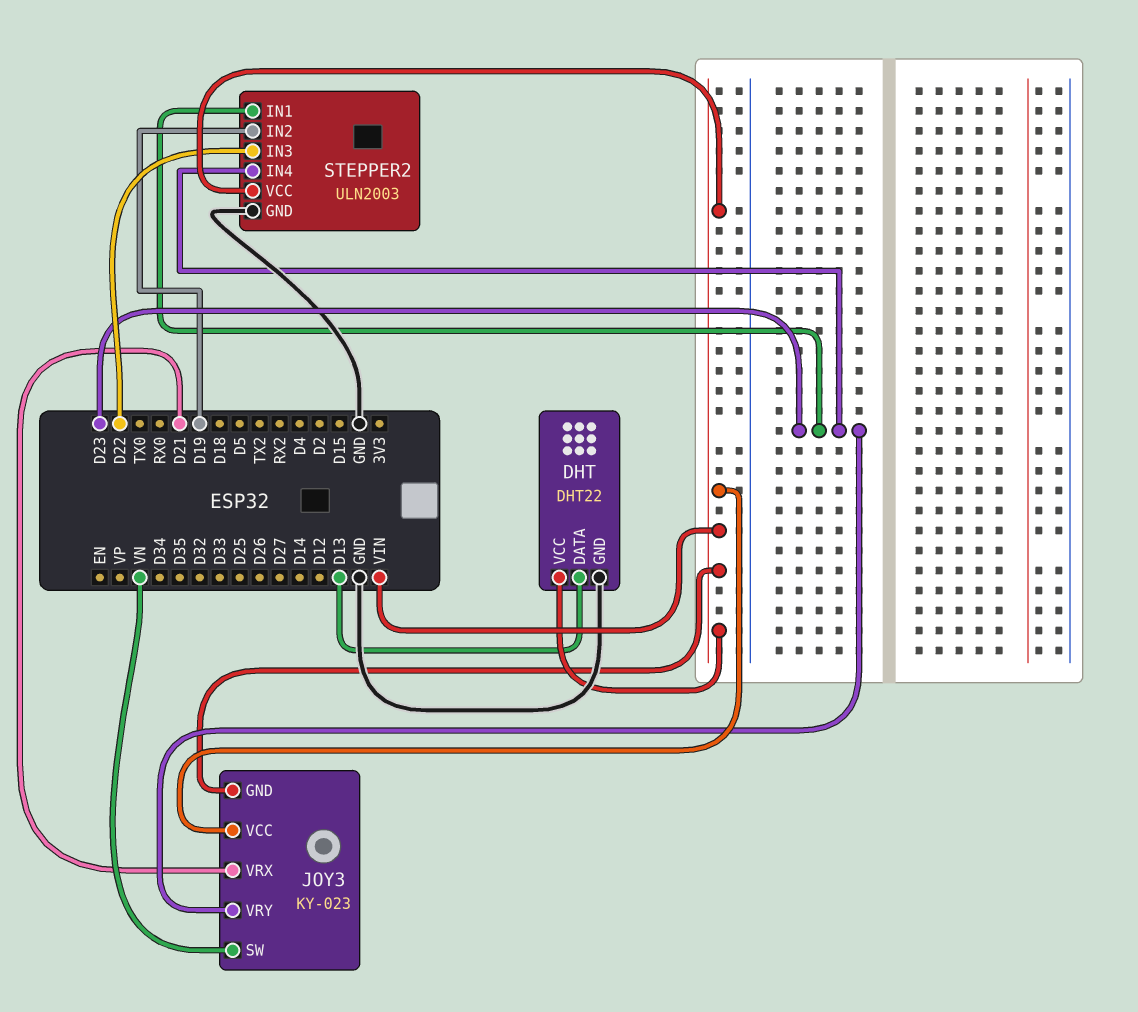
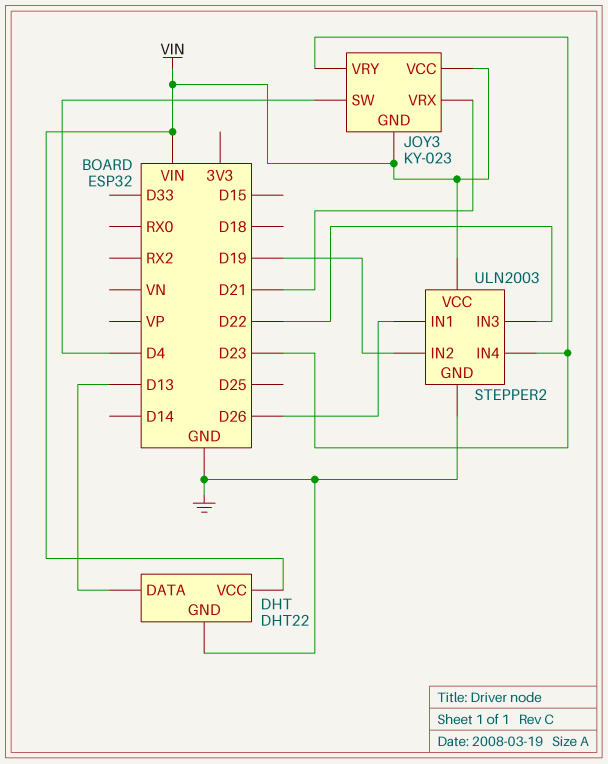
JOY3 pin SW: VN -> D4
STEPPER2 pin IN1: D23 -> D26

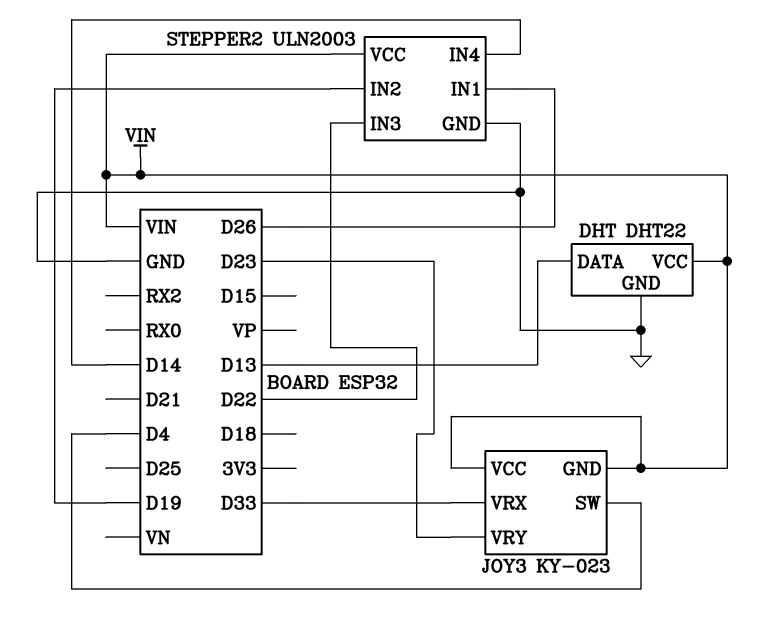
JOY3 pin VRX: D21 -> D33
STEPPER2 pin IN4: D23 -> D14

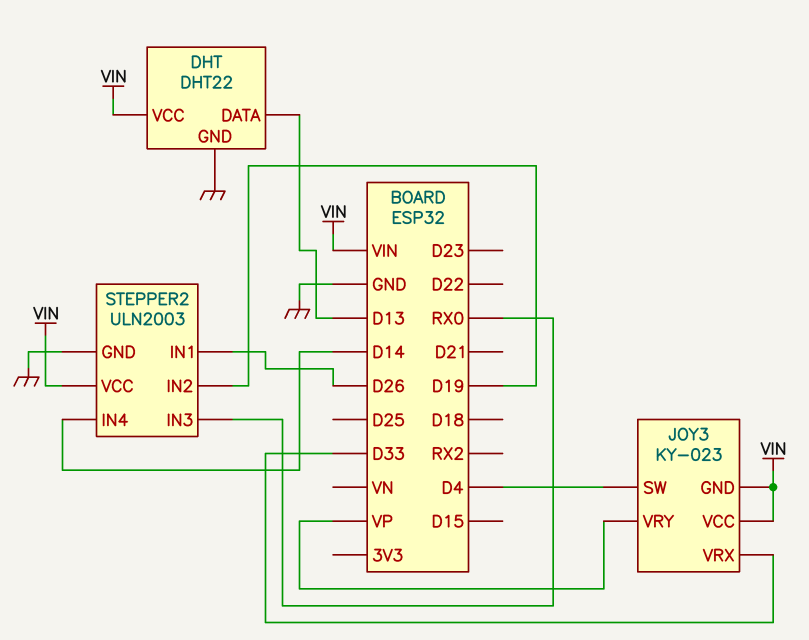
JOY3 pin VRY: D23 -> VP
STEPPER2 pin IN3: D22 -> RX0

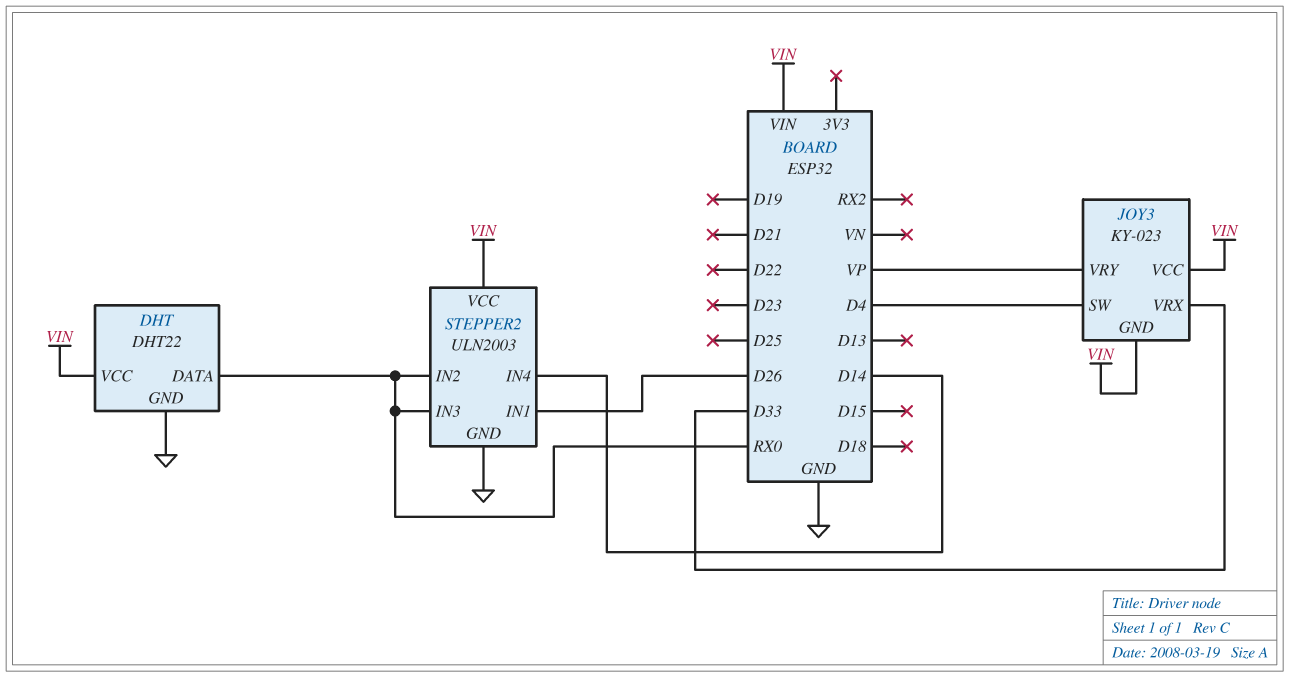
DHT pin DATA: D13 -> RX0
STEPPER2 pin IN2: D19 -> RX0

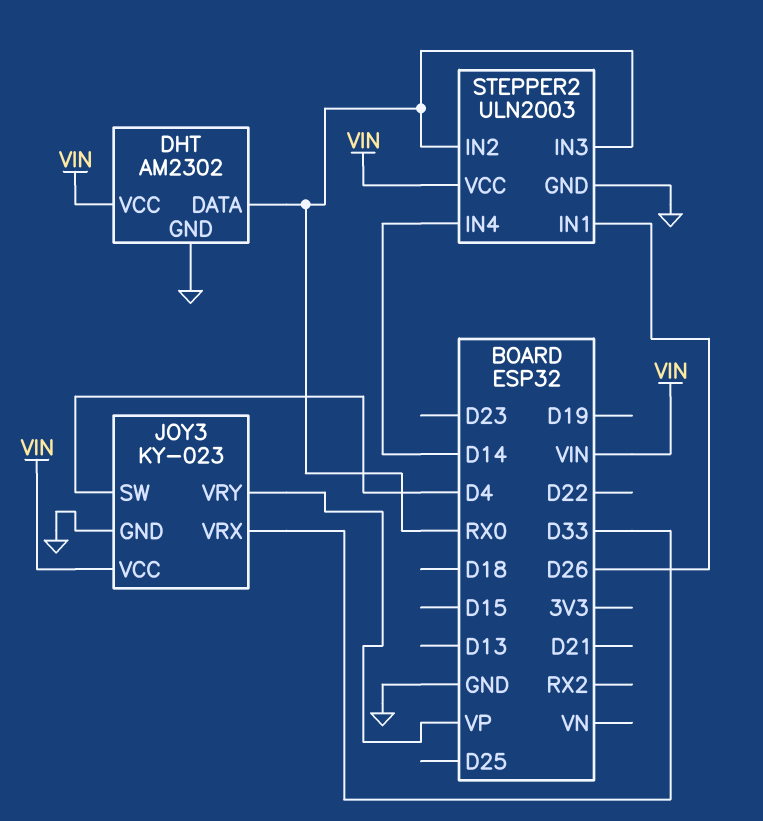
DHT: DHT22 -> AM2302
JOY3 pin GND: VIN -> GND

